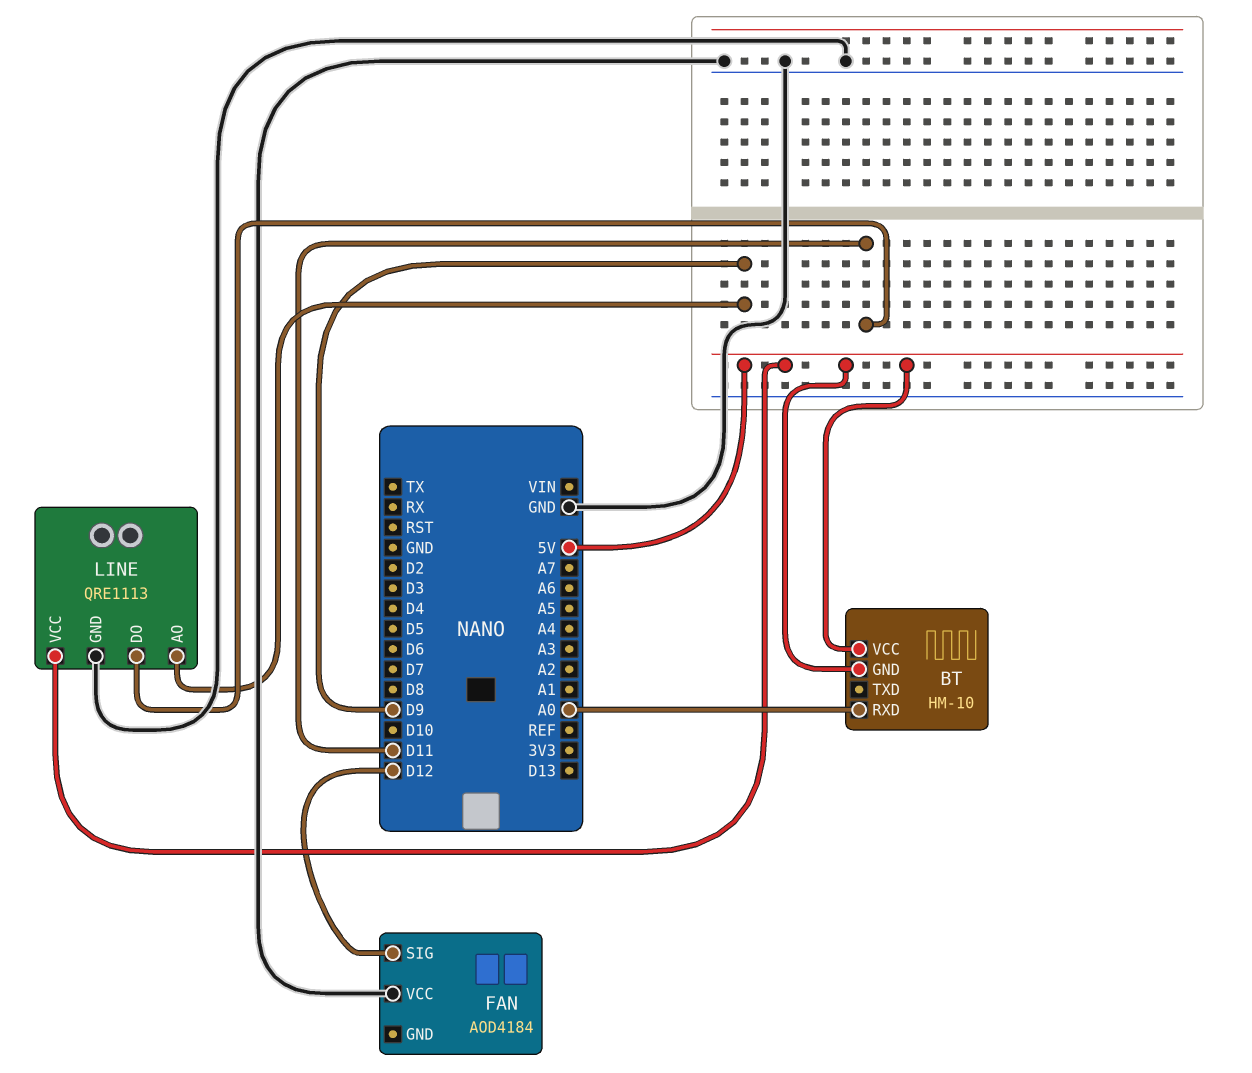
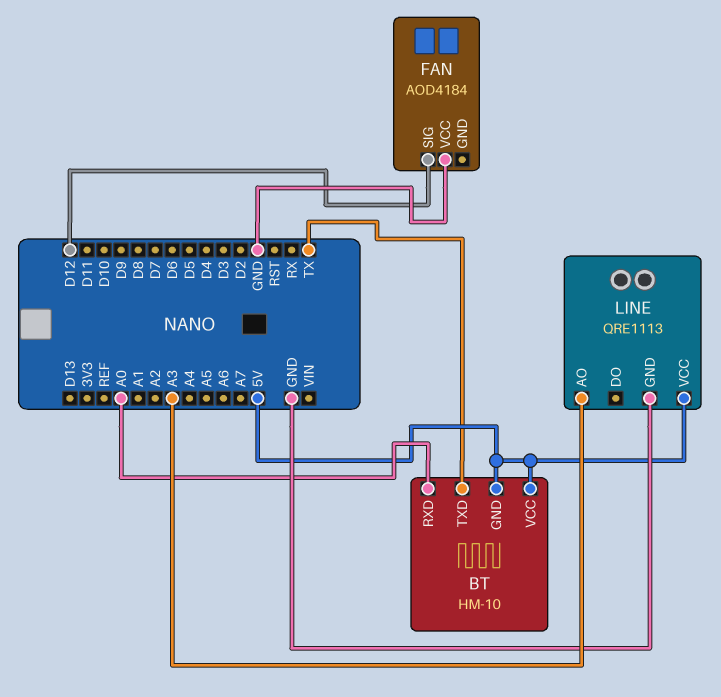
BT pin TXD: none -> TX
LINE pin AO: D9 -> A3
LINE pin DO: D11 -> none

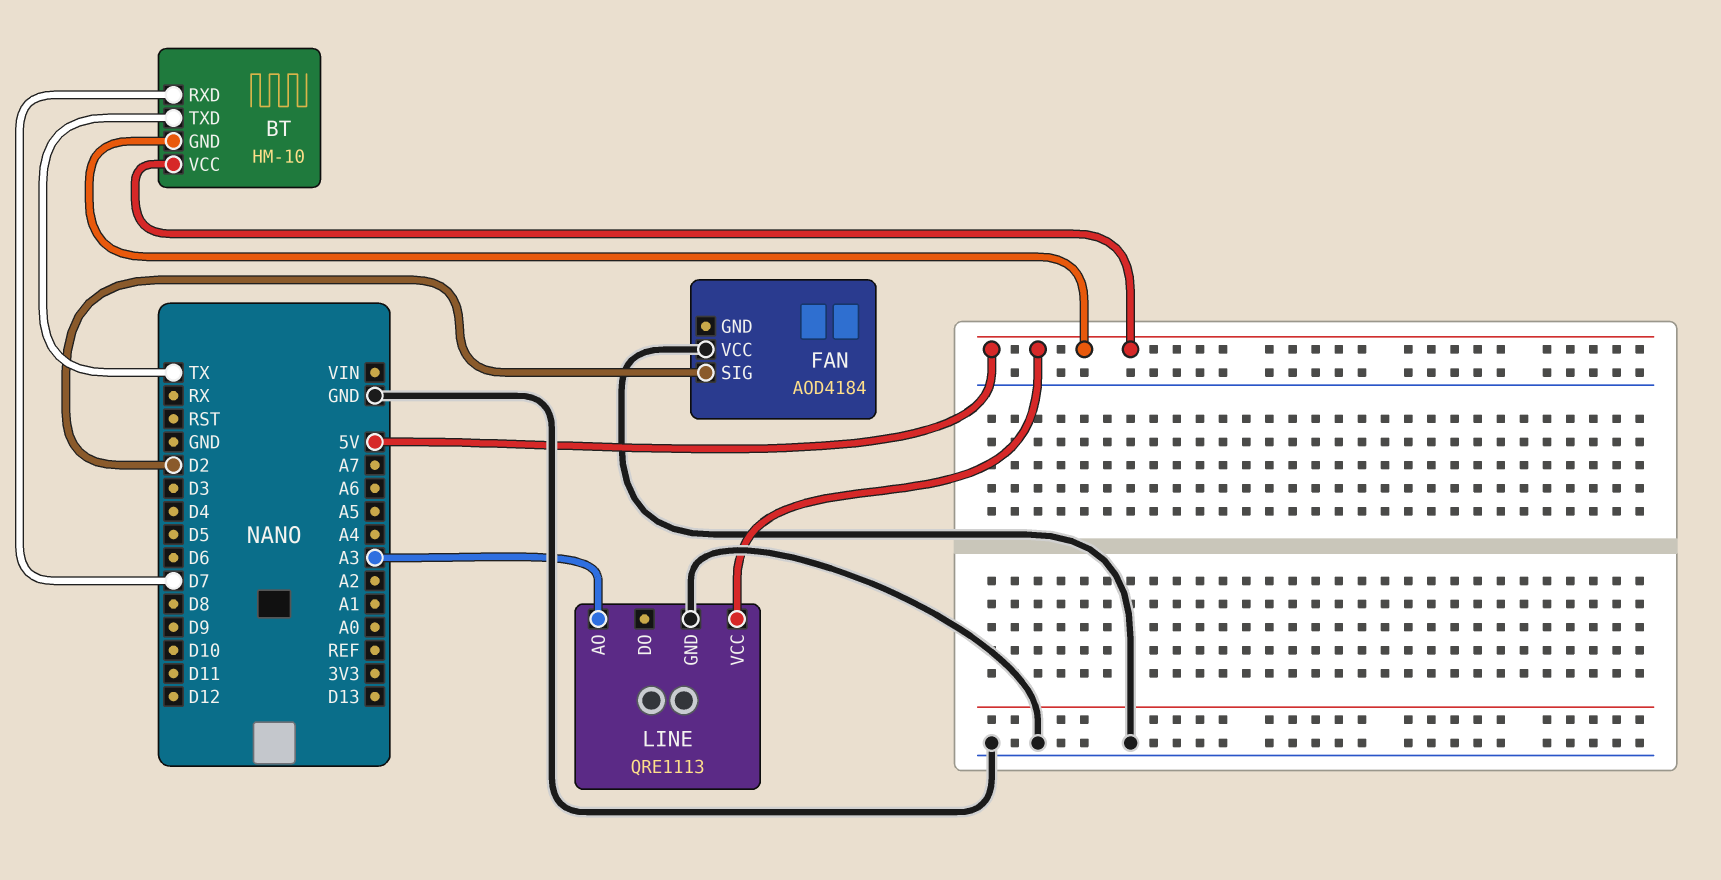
BT pin RXD: A0 -> D7
FAN pin SIG: D12 -> D2

